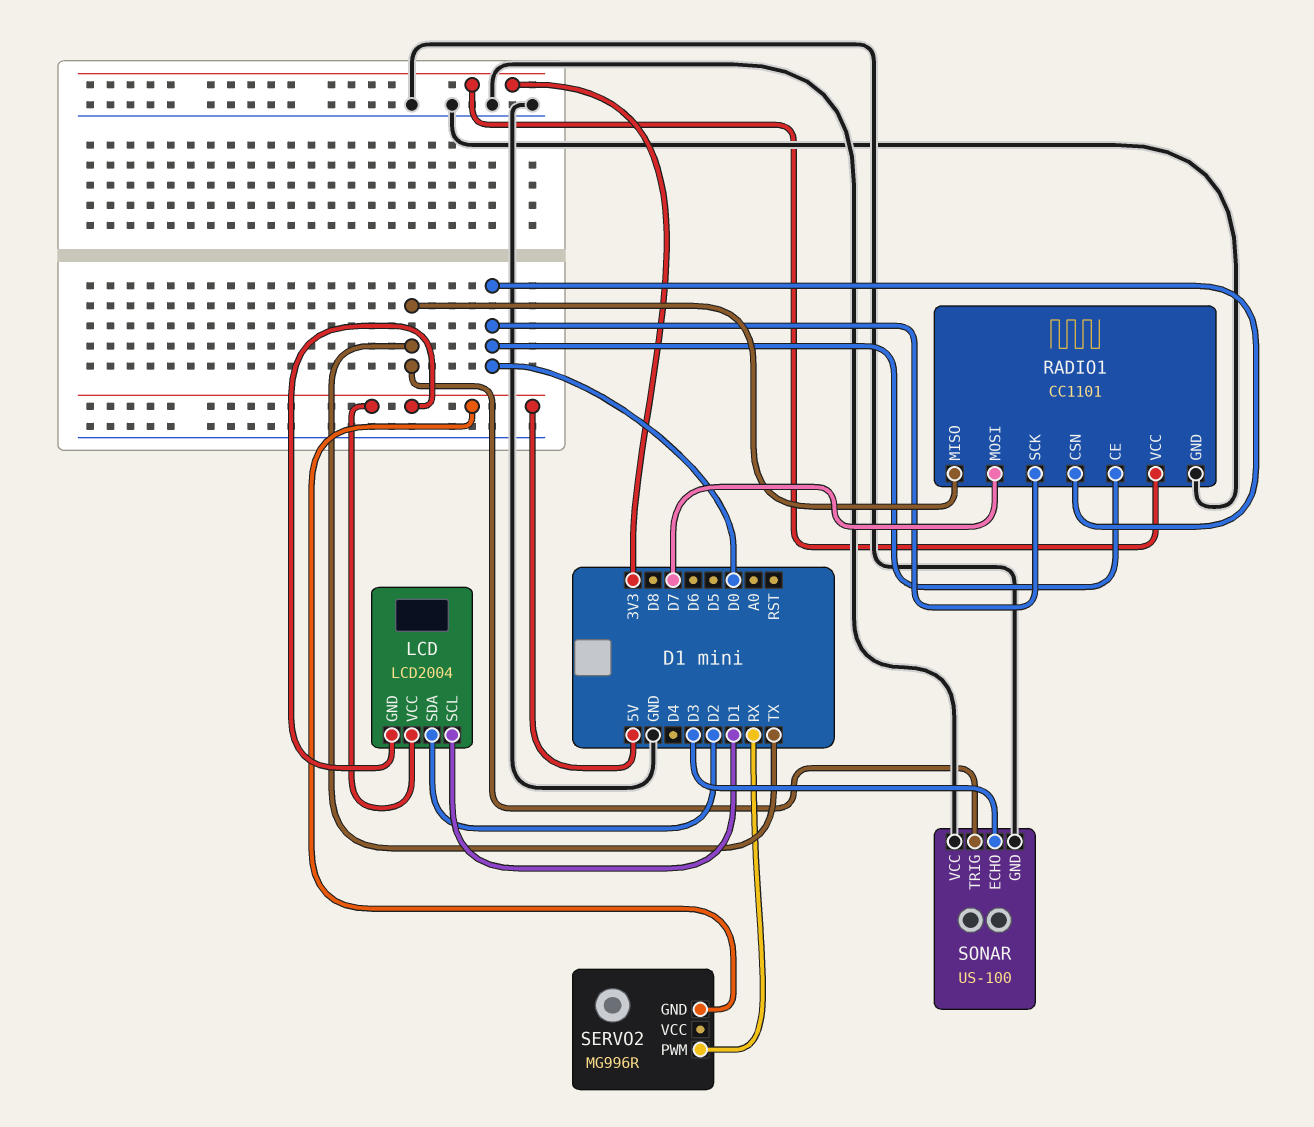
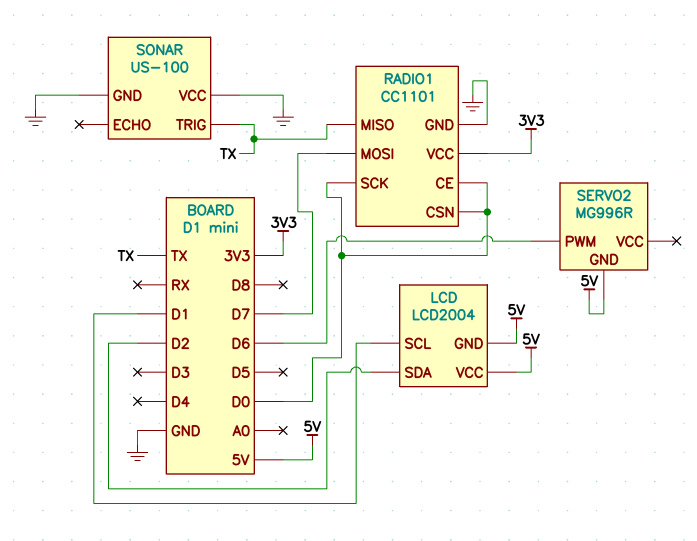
SERVO2 pin PWM: RX -> D6
SONAR pin ECHO: D3 -> none

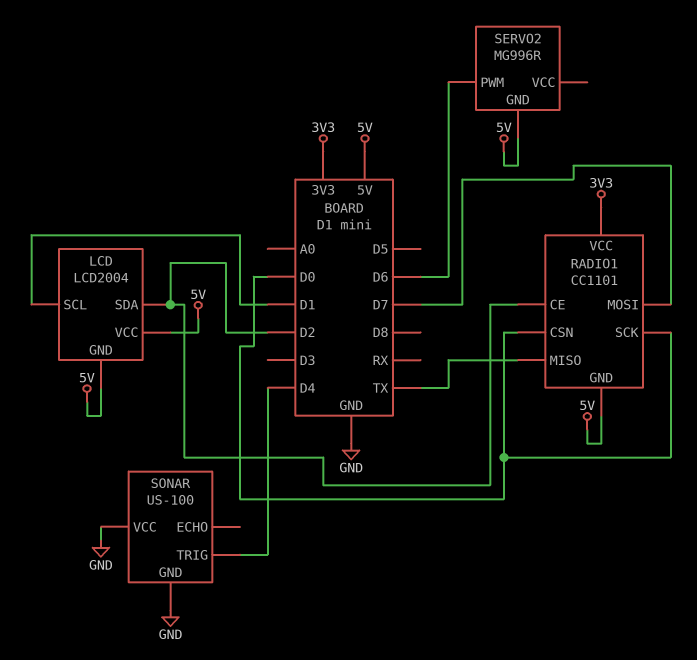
RADIO1 pin CE: D0 -> D2
RADIO1 pin GND: GND -> 5V
SONAR pin TRIG: TX -> D4

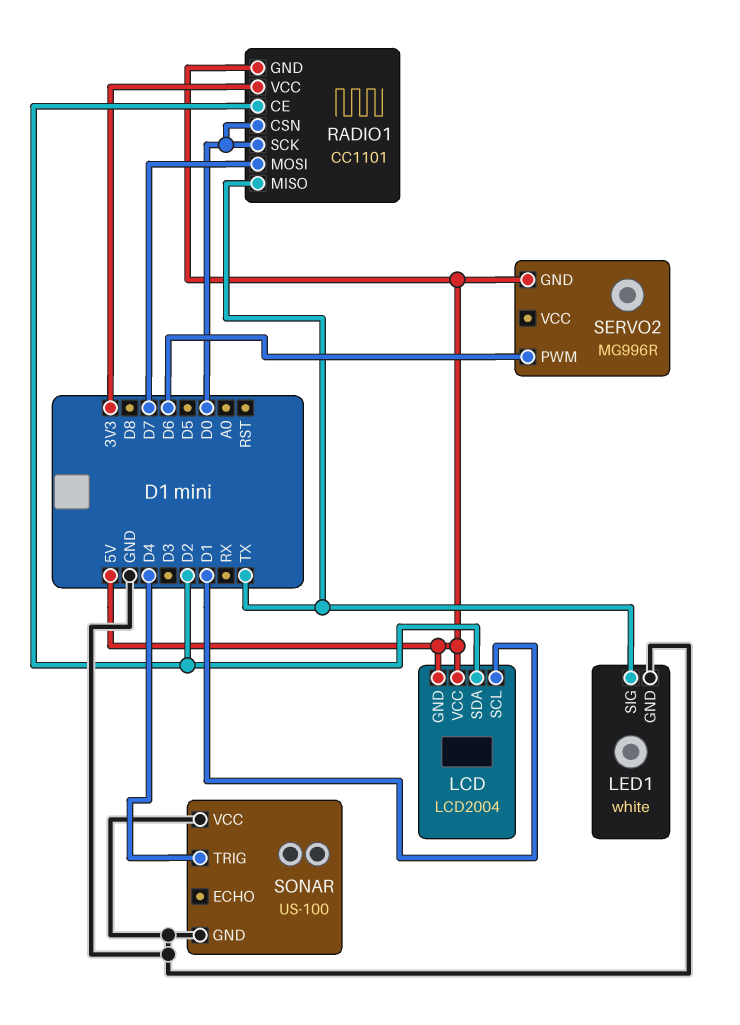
LED1: none -> white
LED1 pin GND: none -> GND
LED1 pin SIG: none -> TX

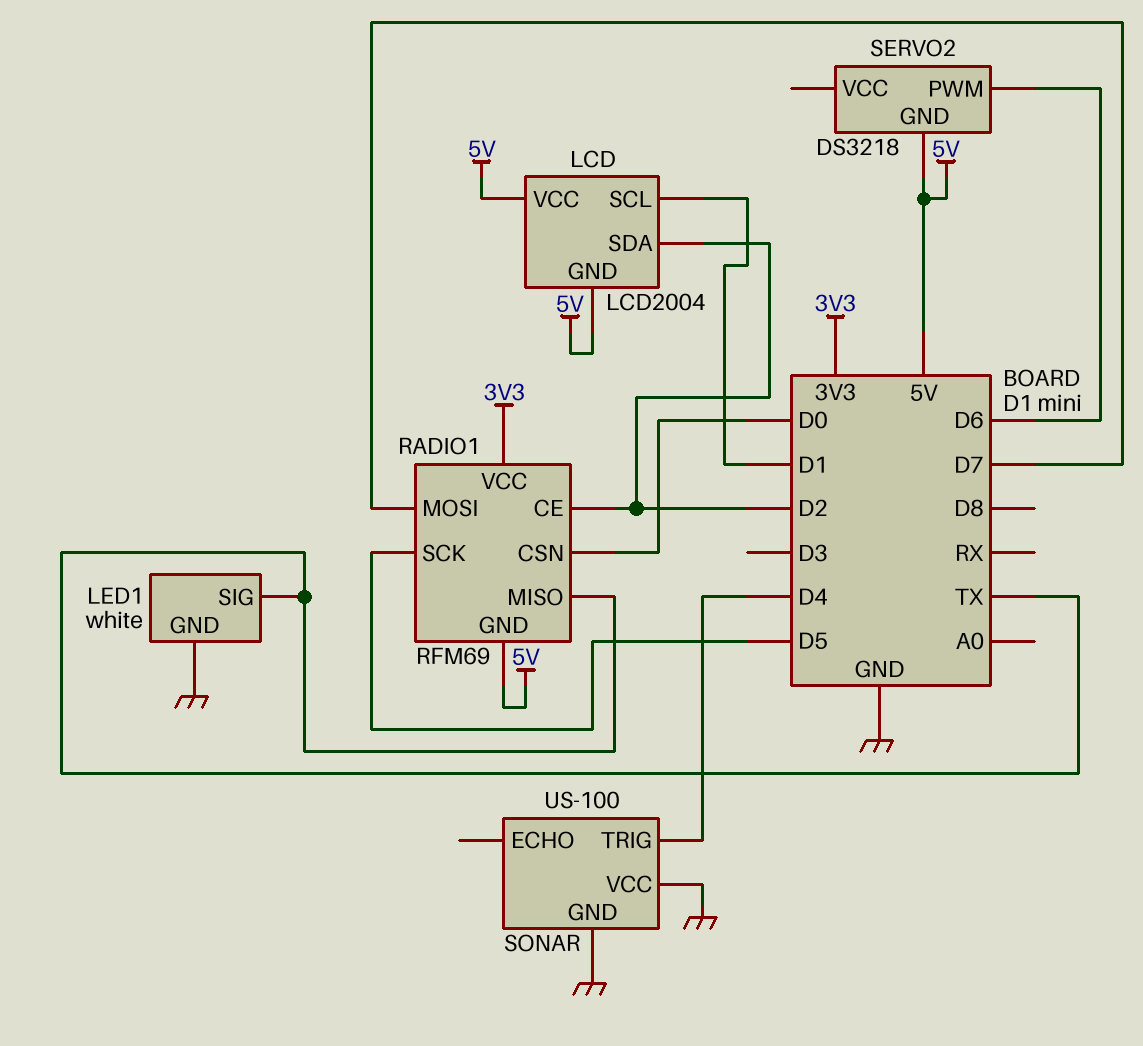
RADIO1: CC1101 -> RFM69
RADIO1 pin SCK: D0 -> D5
SERVO2: MG996R -> DS3218

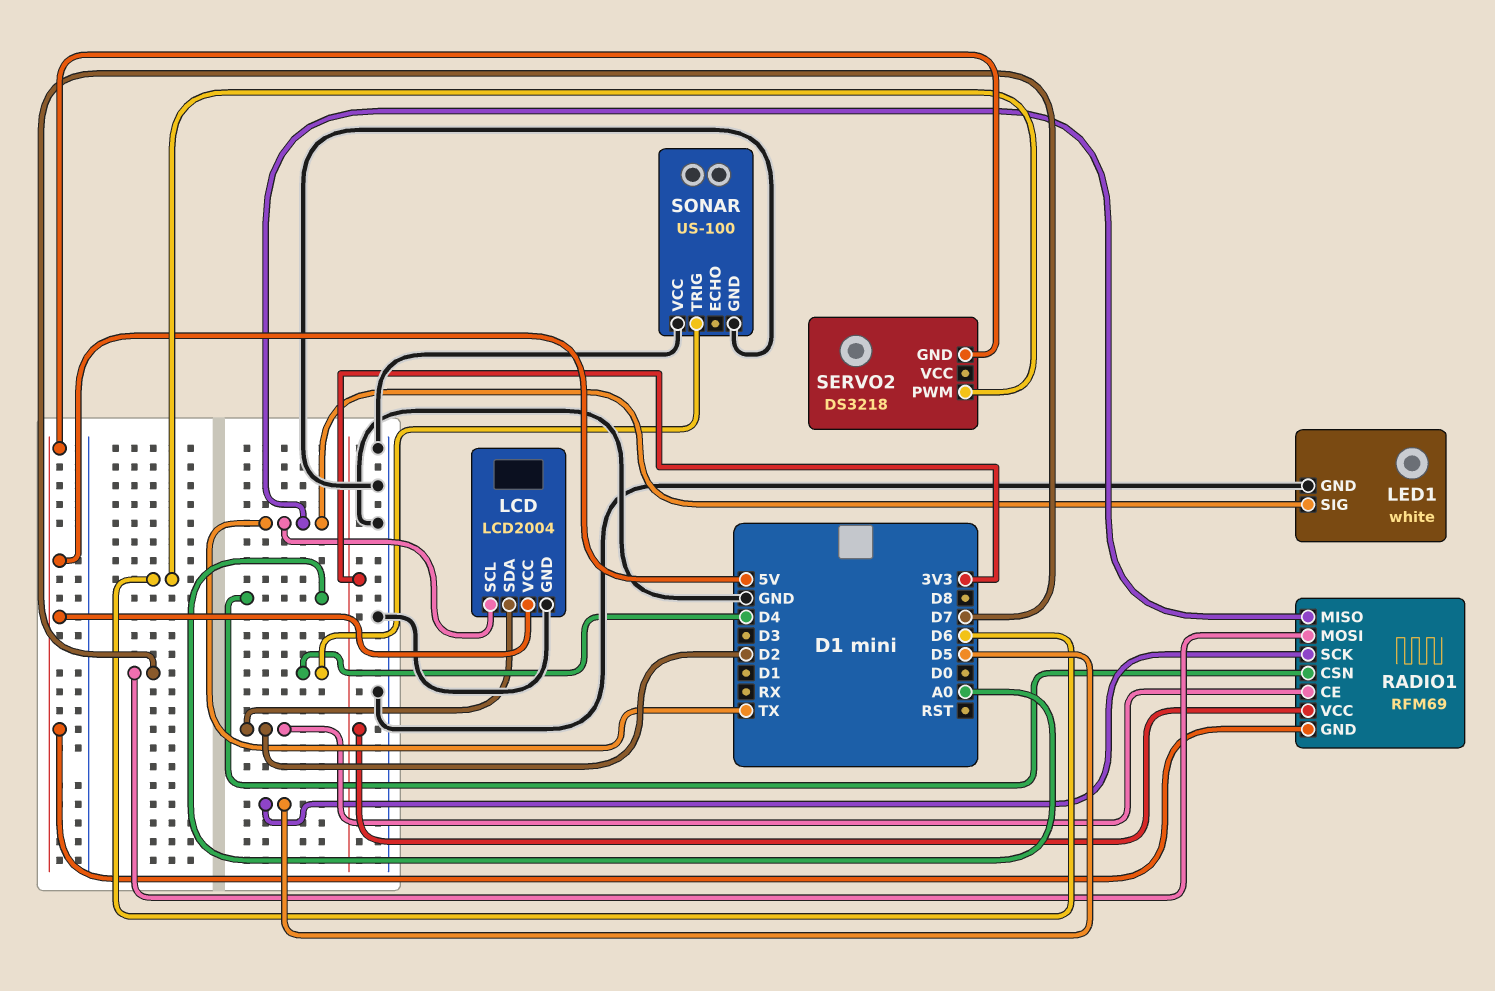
LCD pin GND: 5V -> GND
LCD pin SCL: D1 -> TX
RADIO1 pin CSN: D0 -> A0

